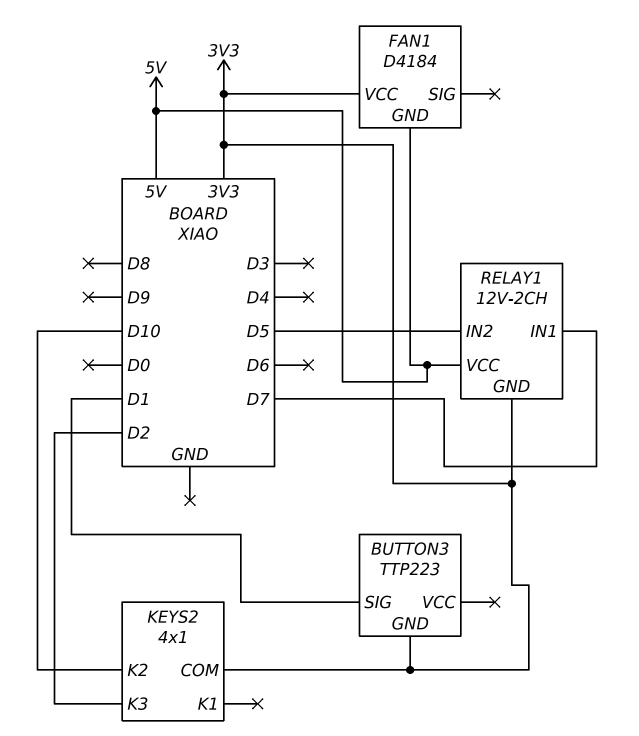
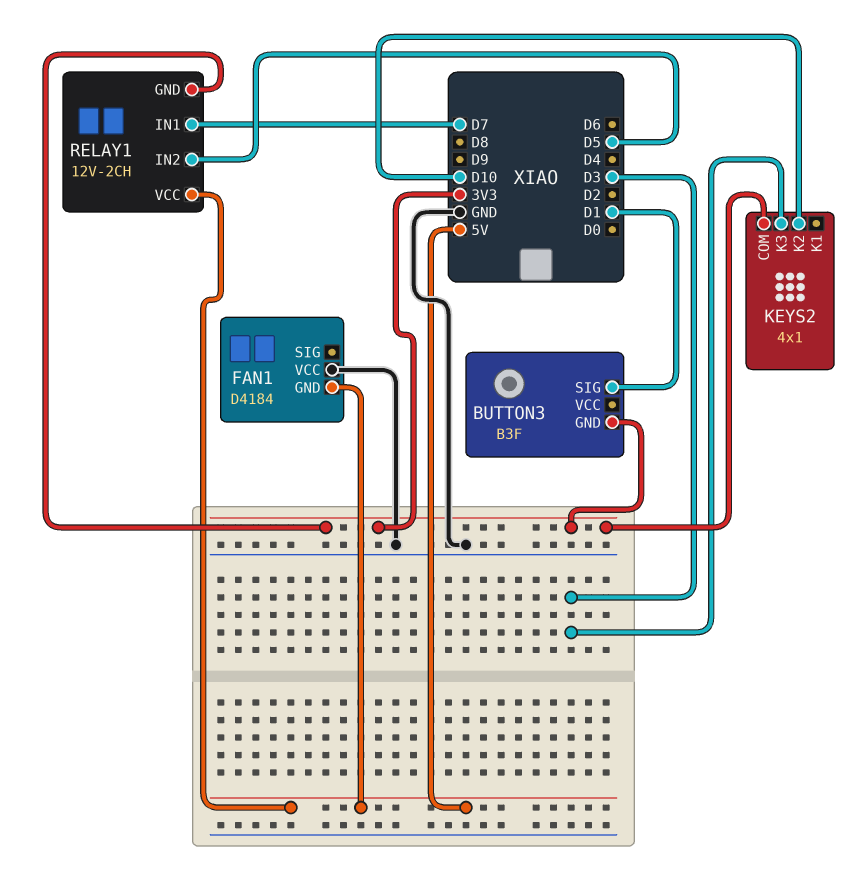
BUTTON3: TTP223 -> B3F
FAN1 pin VCC: 3V3 -> GND
KEYS2 pin K3: D2 -> D3

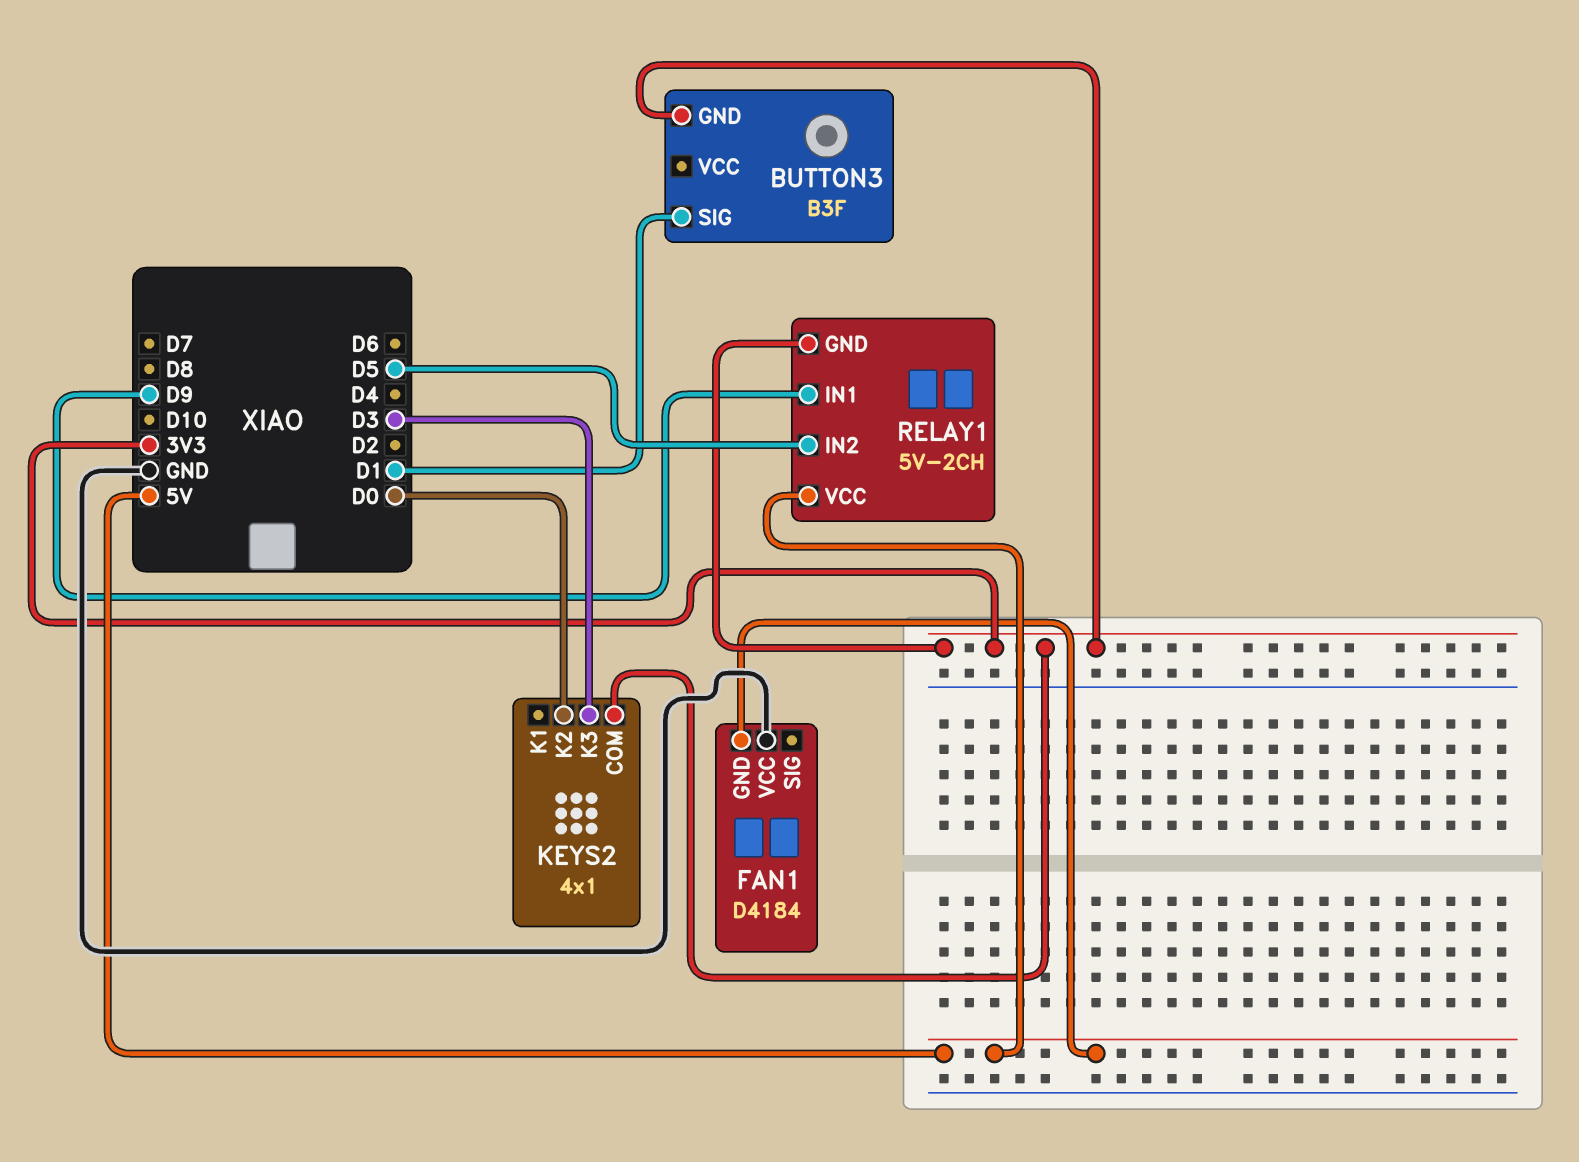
KEYS2 pin K2: D10 -> D0
RELAY1: 12V-2CH -> 5V-2CH
RELAY1 pin IN1: D7 -> D9

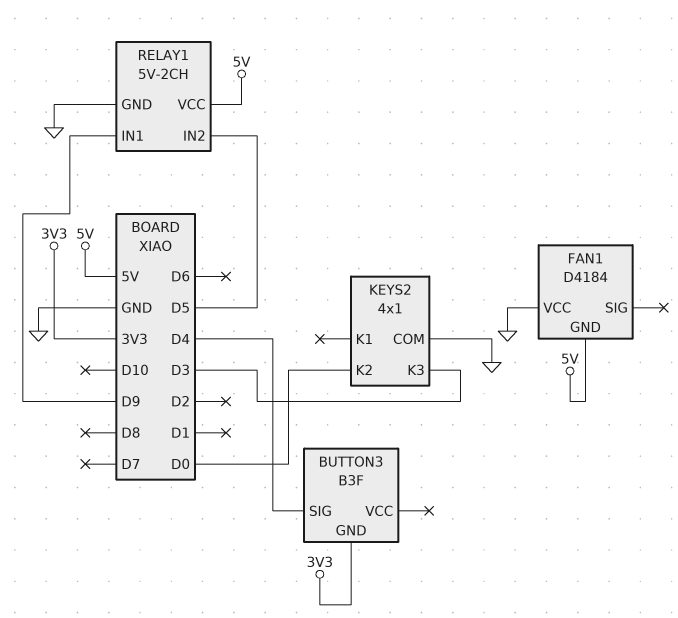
BUTTON3 pin SIG: D1 -> D4
KEYS2 pin COM: 3V3 -> GND
RELAY1 pin GND: 3V3 -> GND

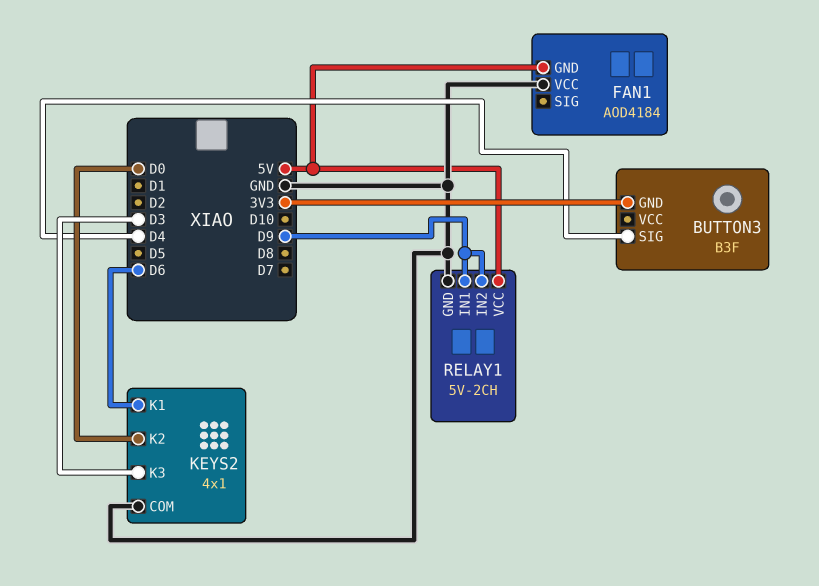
FAN1: D4184 -> AOD4184
KEYS2 pin K1: none -> D6
RELAY1 pin IN2: D5 -> D9

